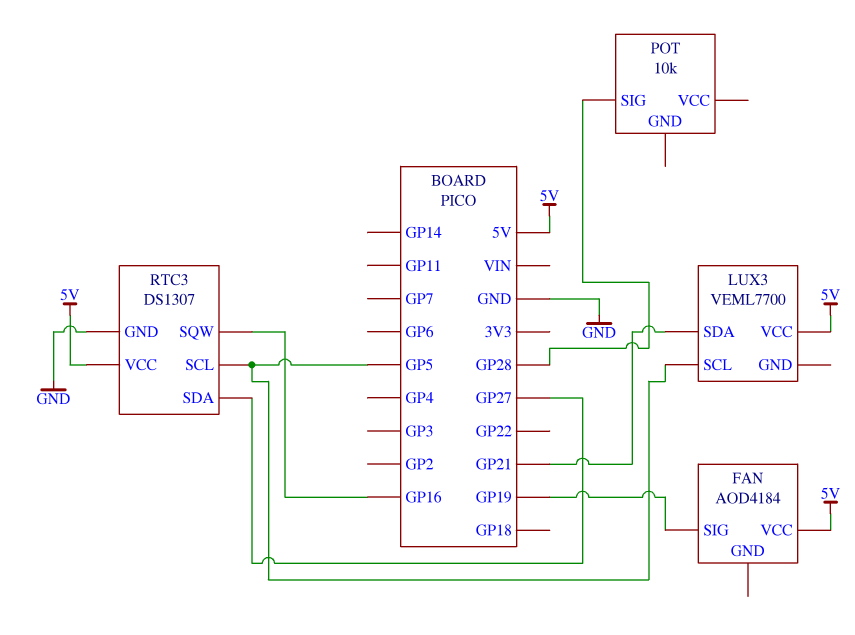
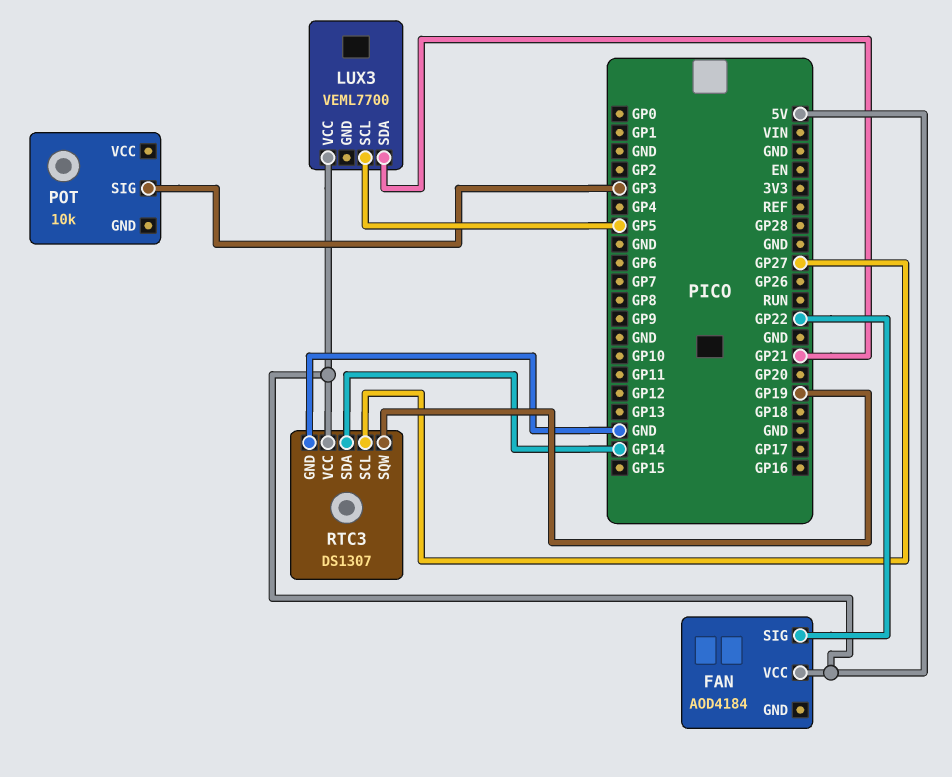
FAN pin SIG: GP19 -> GP22
POT pin SIG: GP28 -> GP3
RTC3 pin SCL: GP5 -> GP27
RTC3 pin SDA: GP27 -> GP14
RTC3 pin SQW: GP16 -> GP19

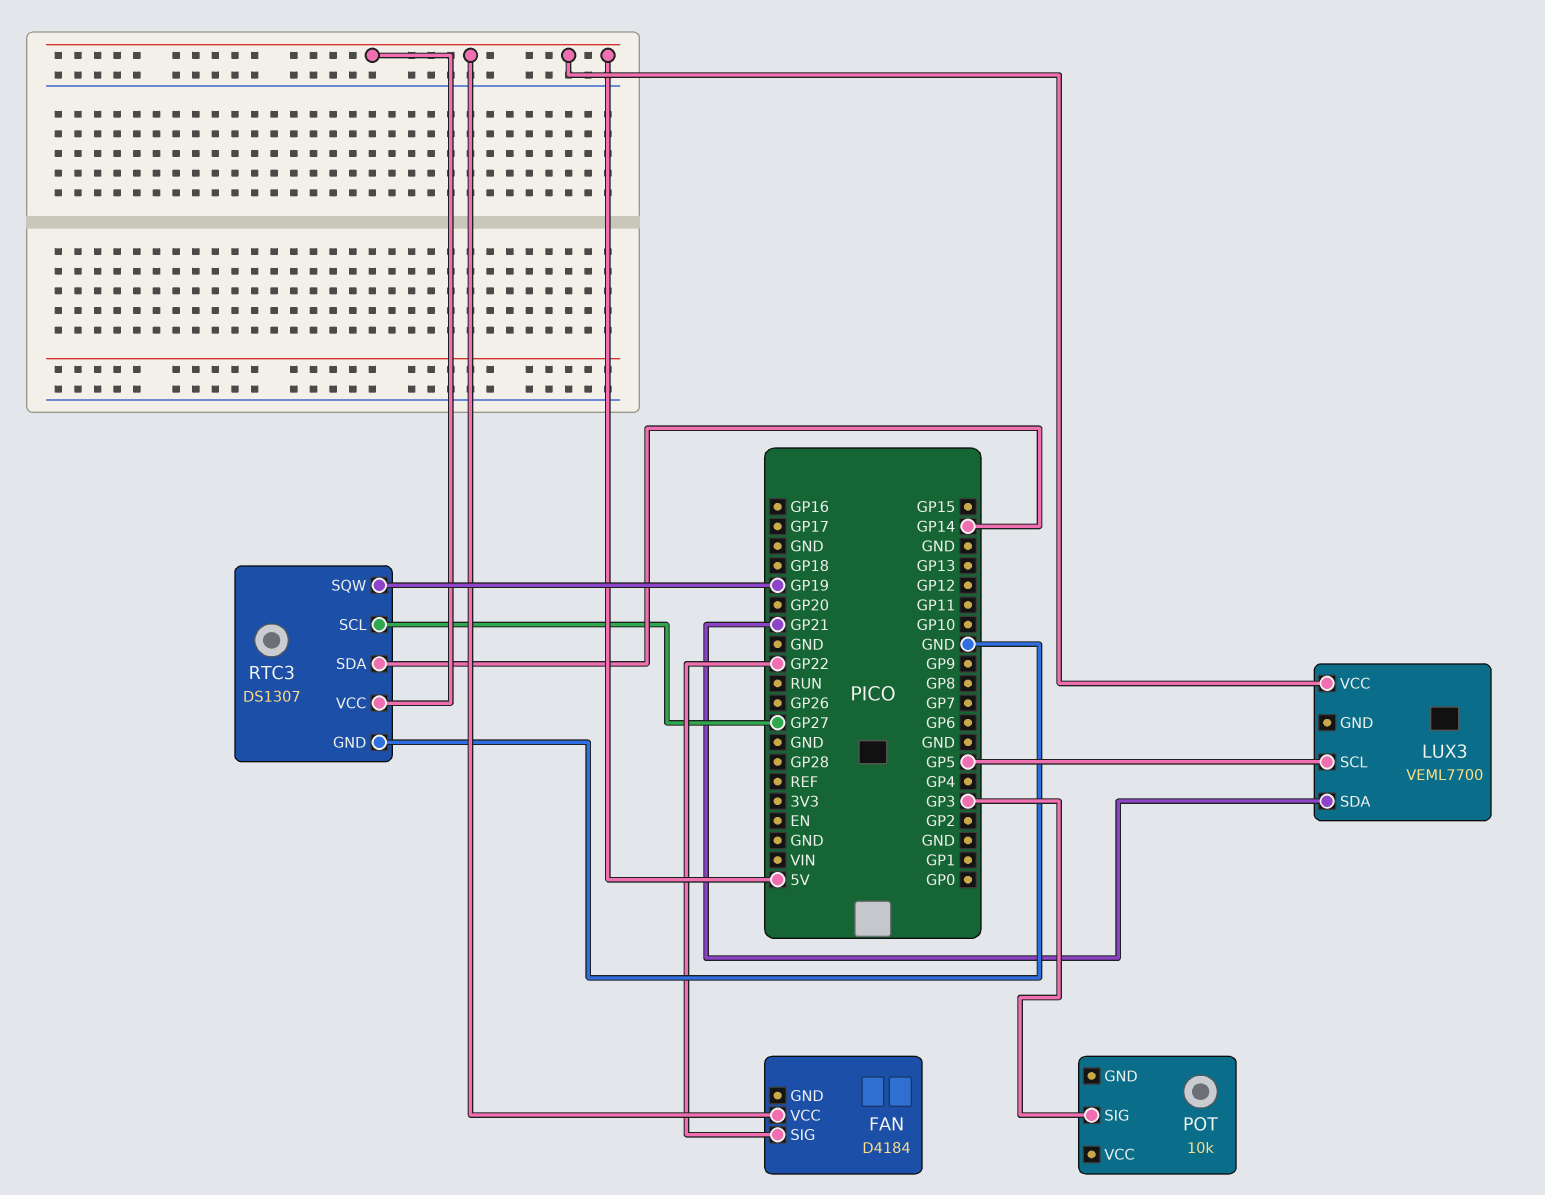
FAN: AOD4184 -> D4184

